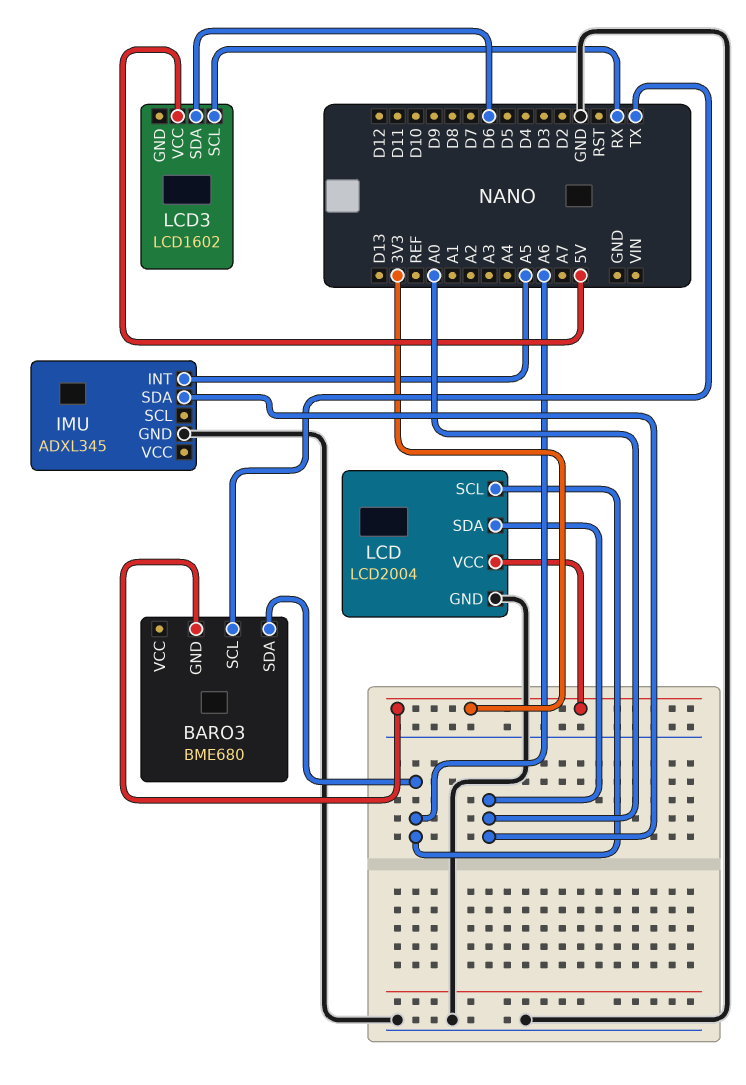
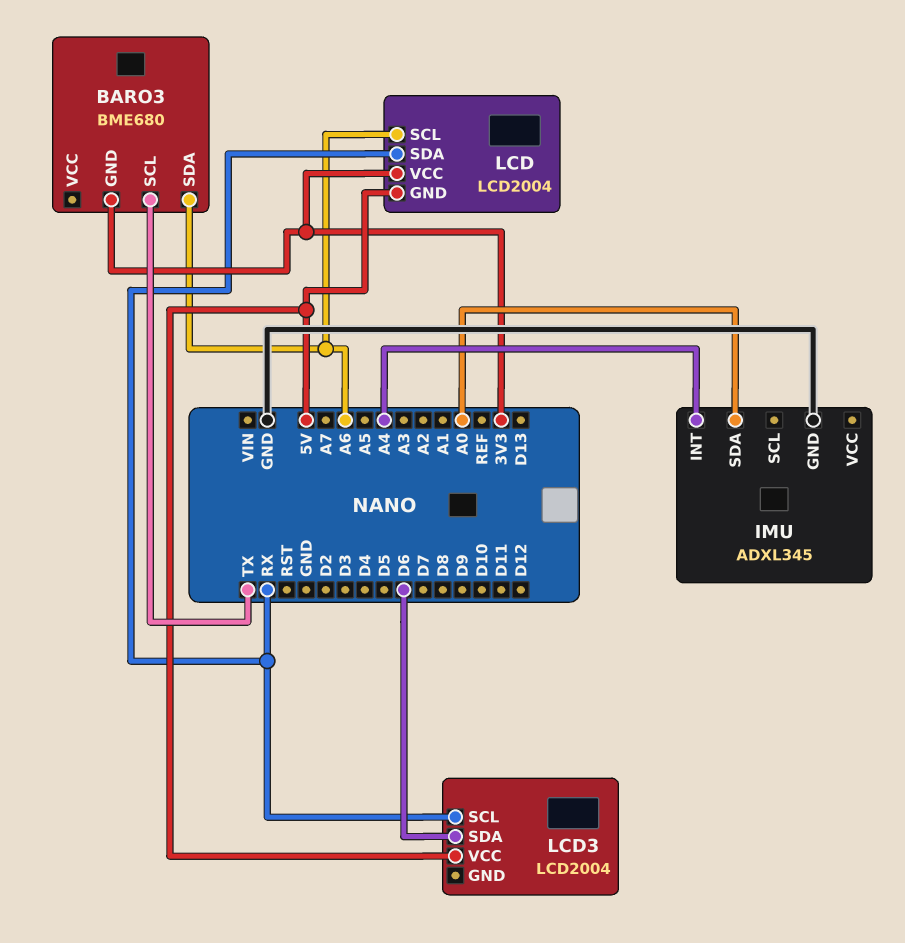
IMU pin INT: A5 -> A4
LCD pin GND: GND -> 5V
LCD pin SDA: A0 -> RX
LCD3: LCD1602 -> LCD2004

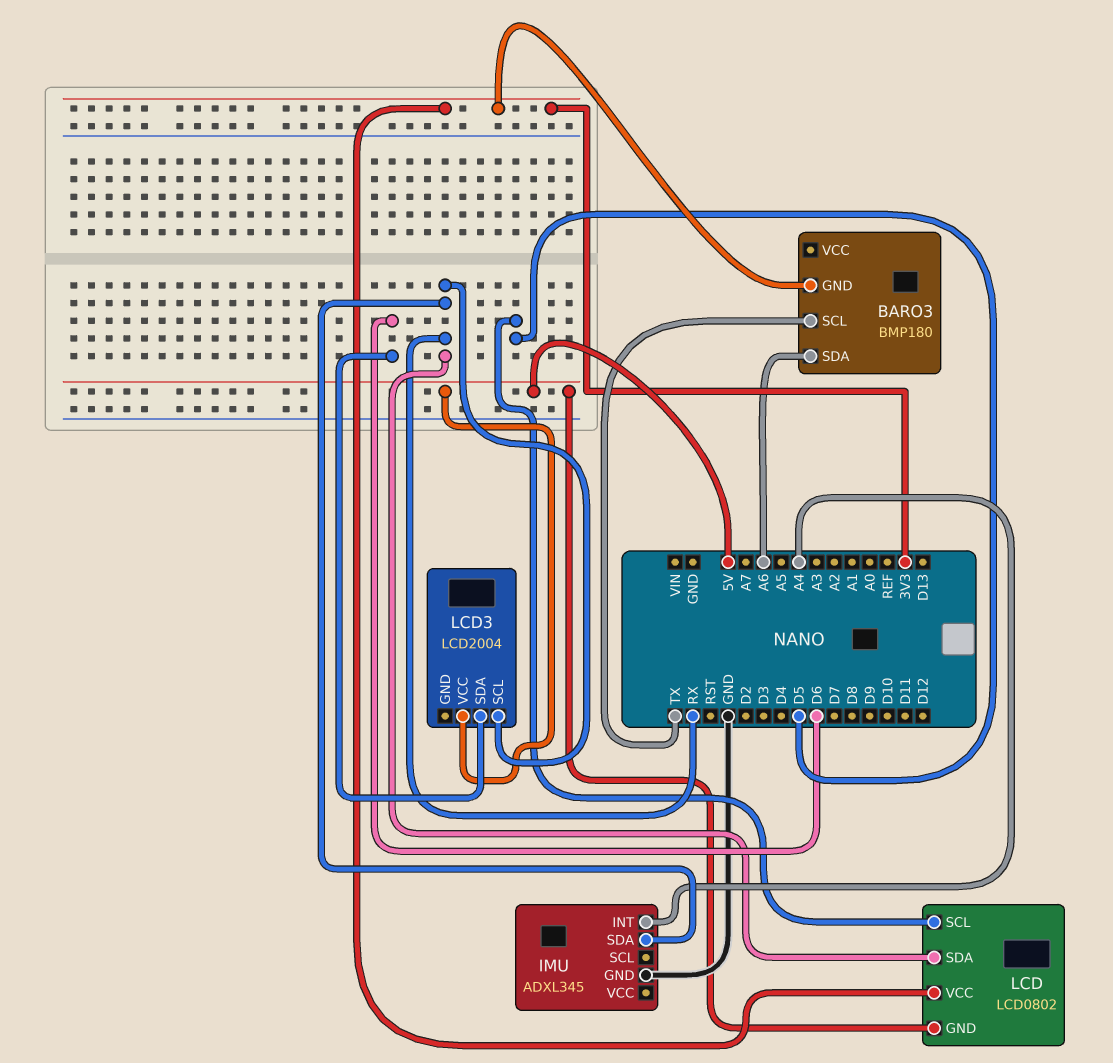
BARO3: BME680 -> BMP180
IMU pin SDA: A0 -> RX
LCD: LCD2004 -> LCD0802
LCD pin SCL: A6 -> D5

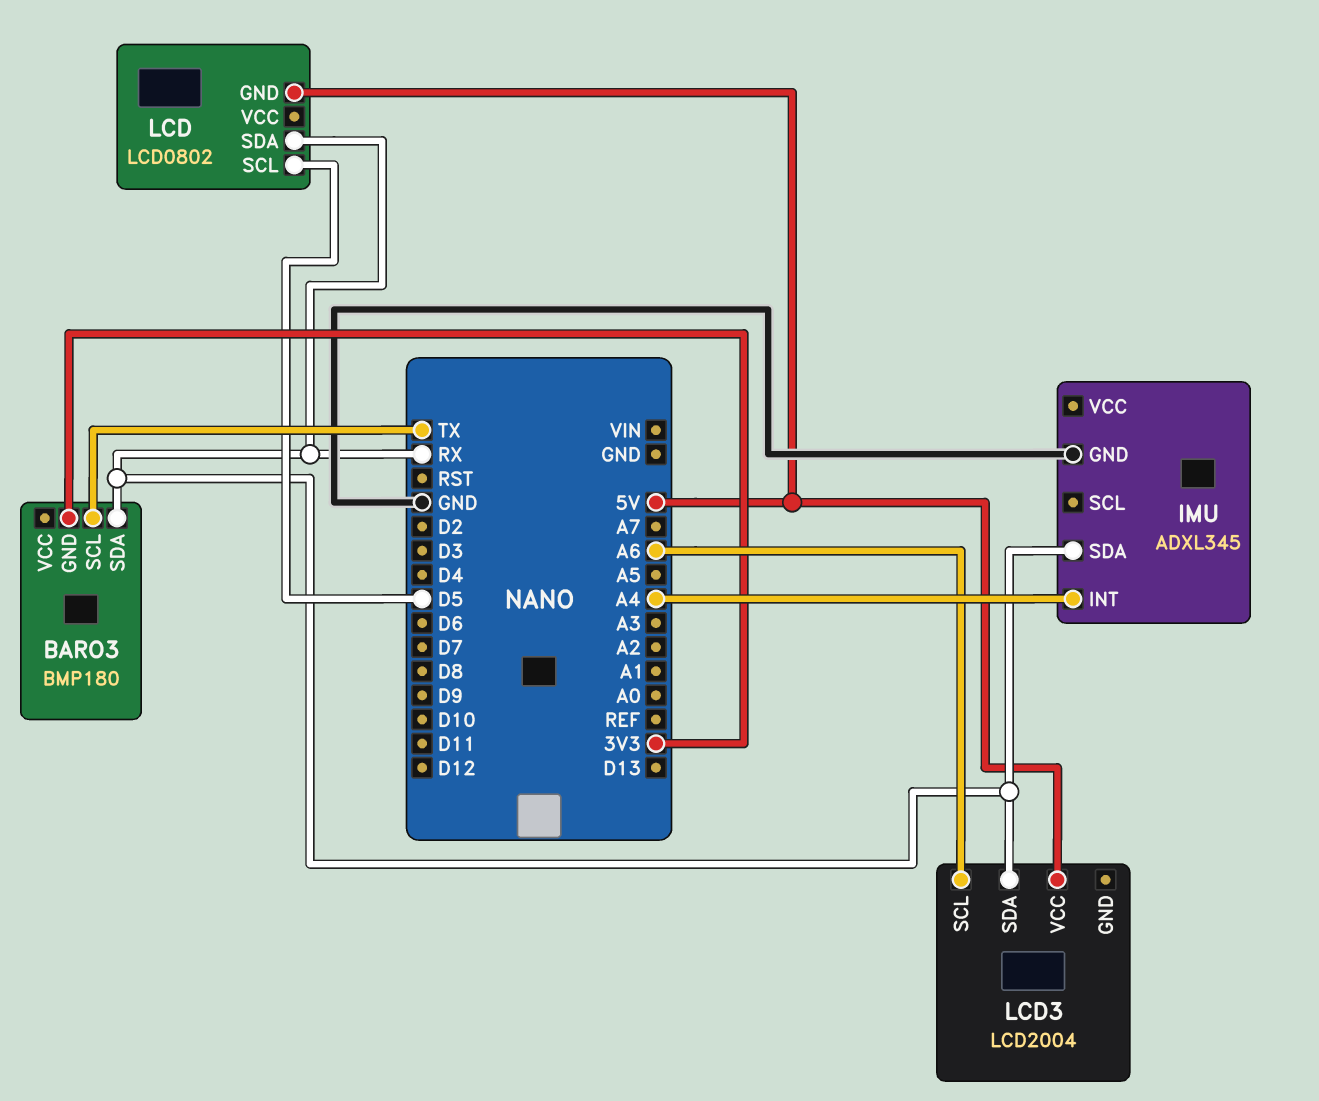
BARO3 pin SDA: A6 -> RX
LCD pin VCC: 3V3 -> none
LCD3 pin SCL: RX -> A6
LCD3 pin SDA: D6 -> RX

